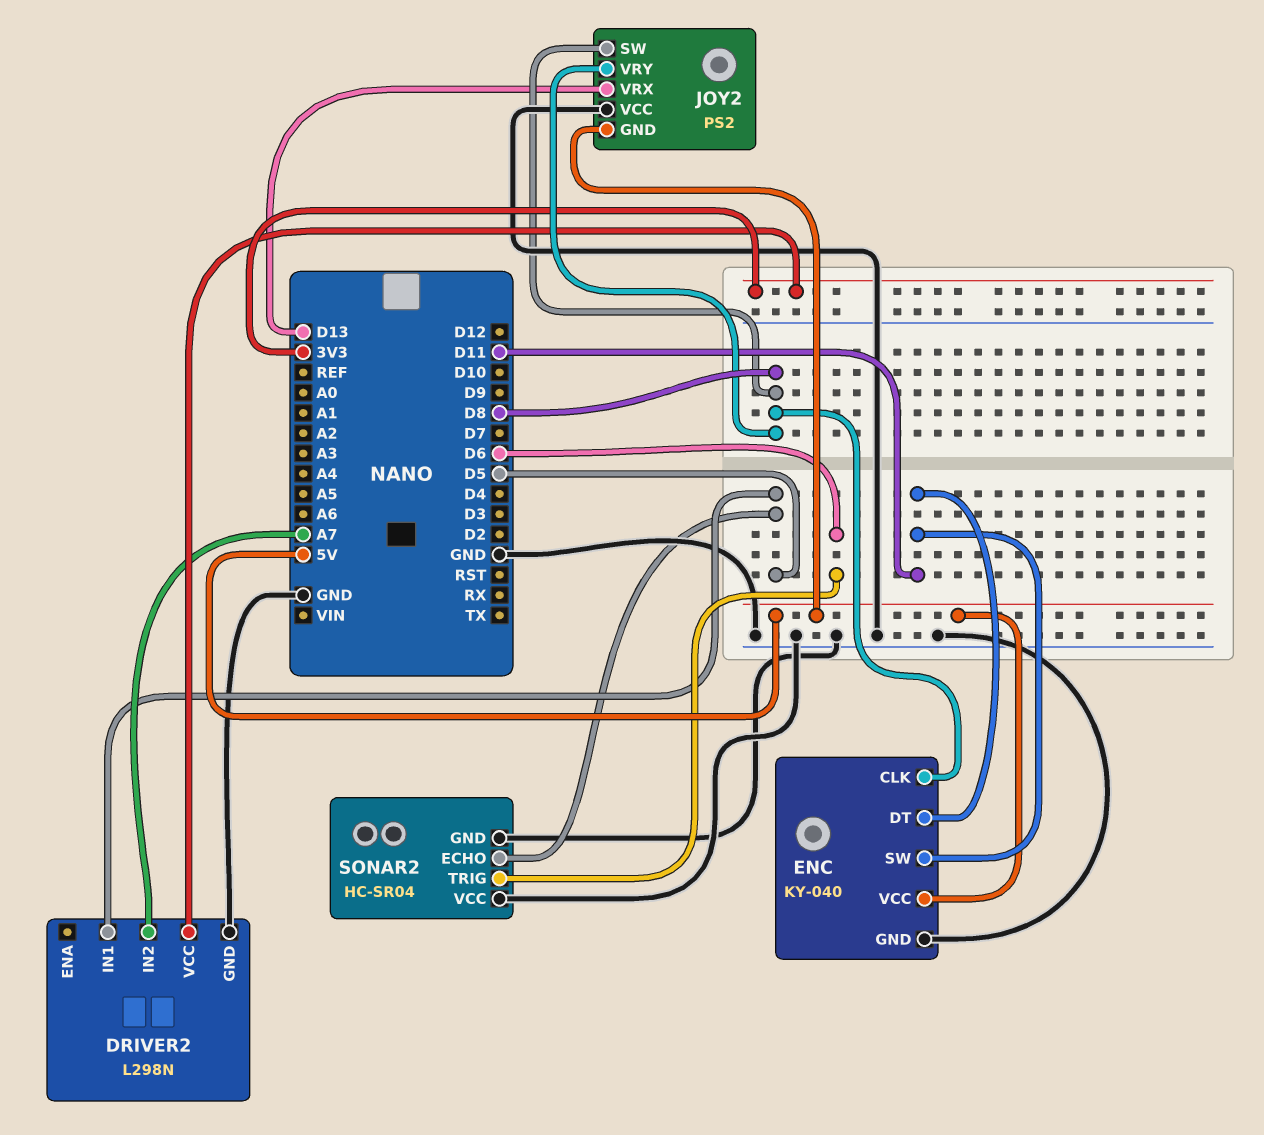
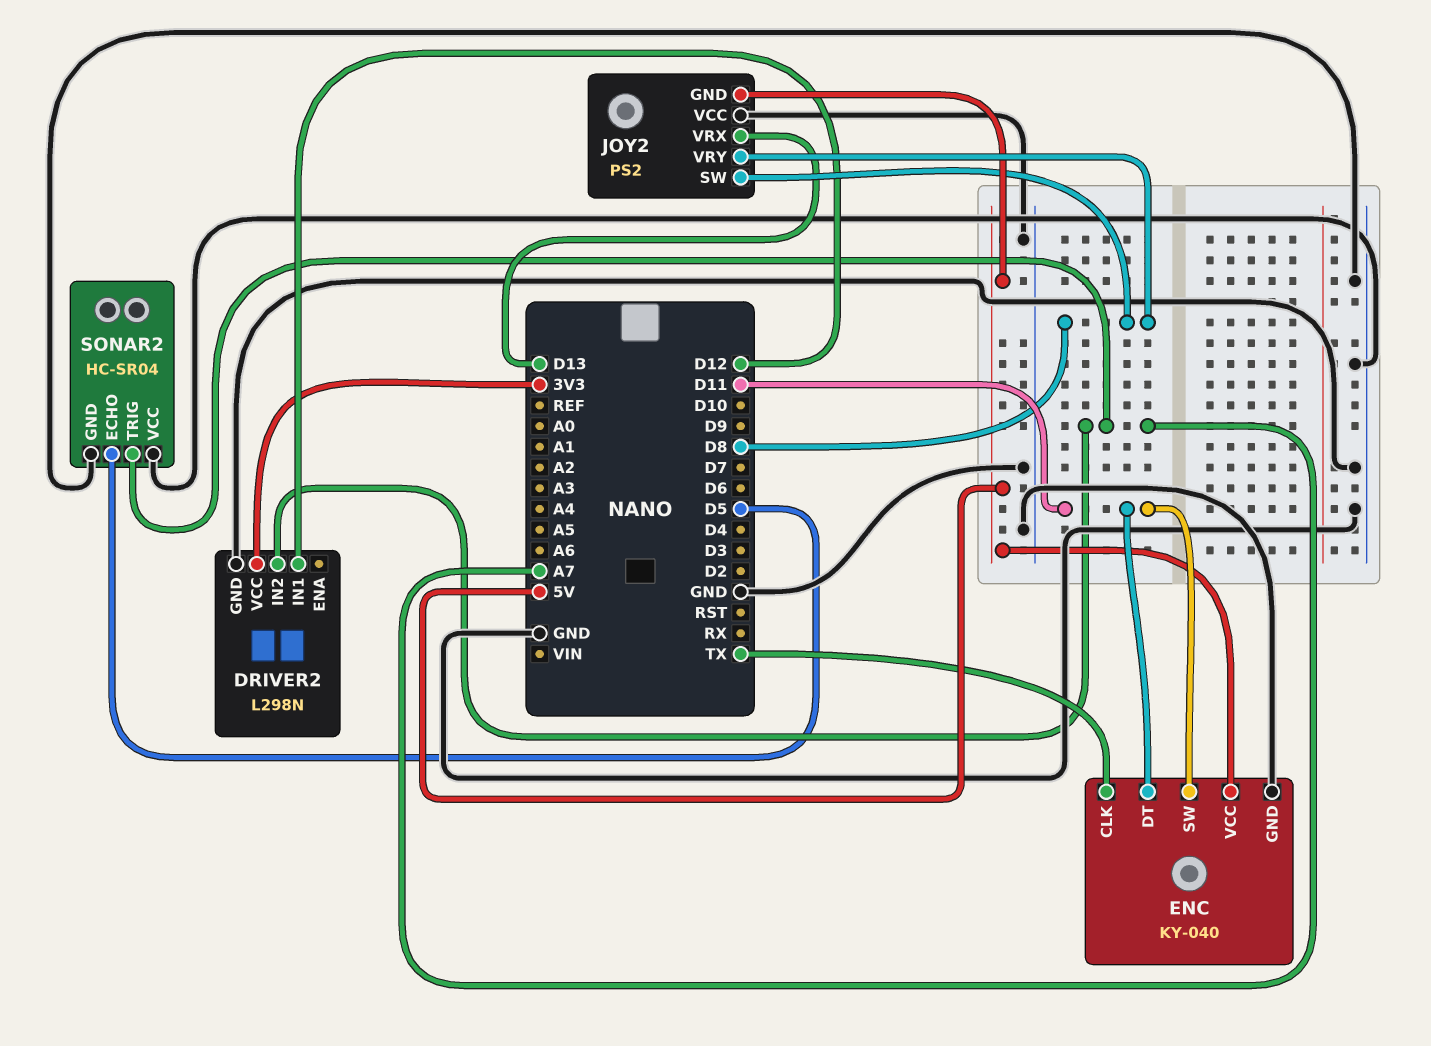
DRIVER2 pin IN1: D5 -> D12
ENC pin CLK: D8 -> TX
SONAR2 pin TRIG: D6 -> A7

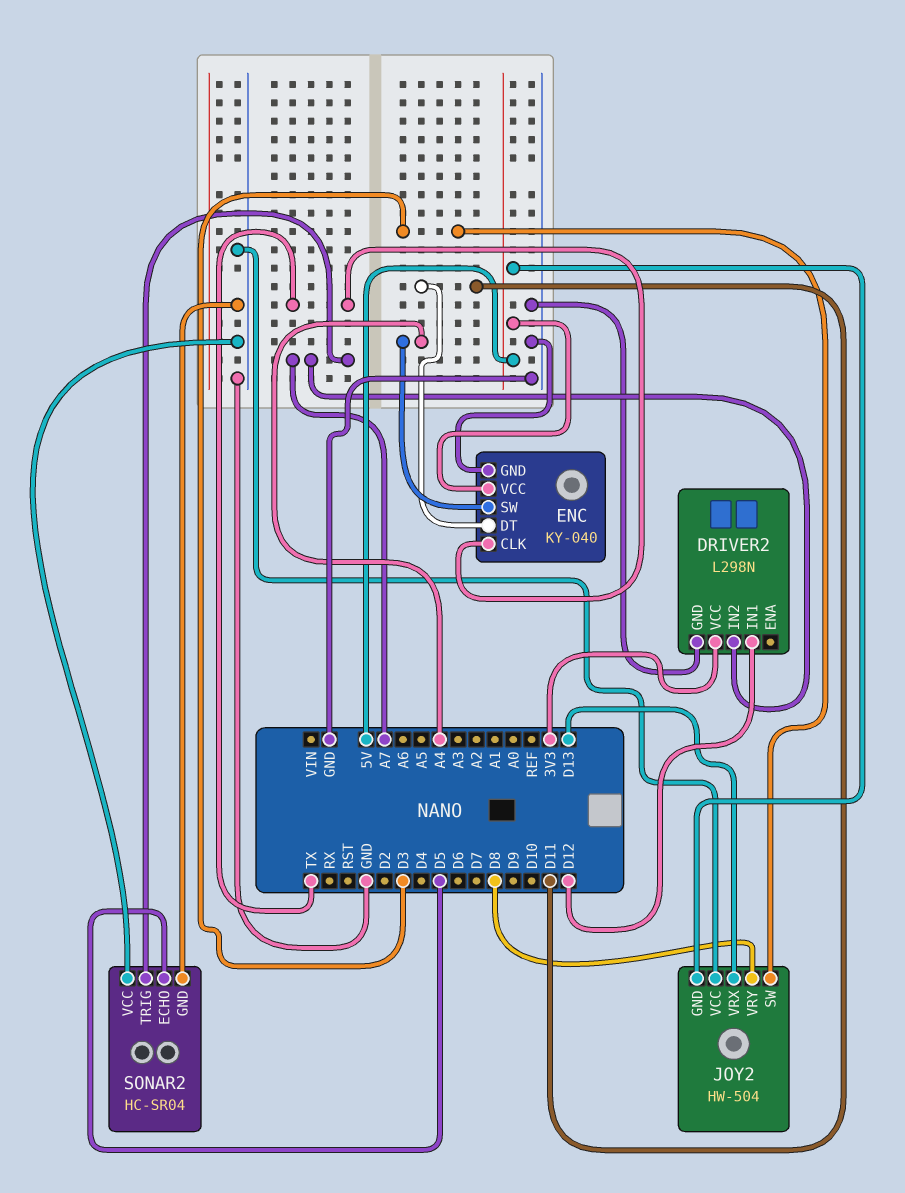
ENC pin SW: D11 -> A4
JOY2: PS2 -> HW-504
JOY2 pin SW: D8 -> D3

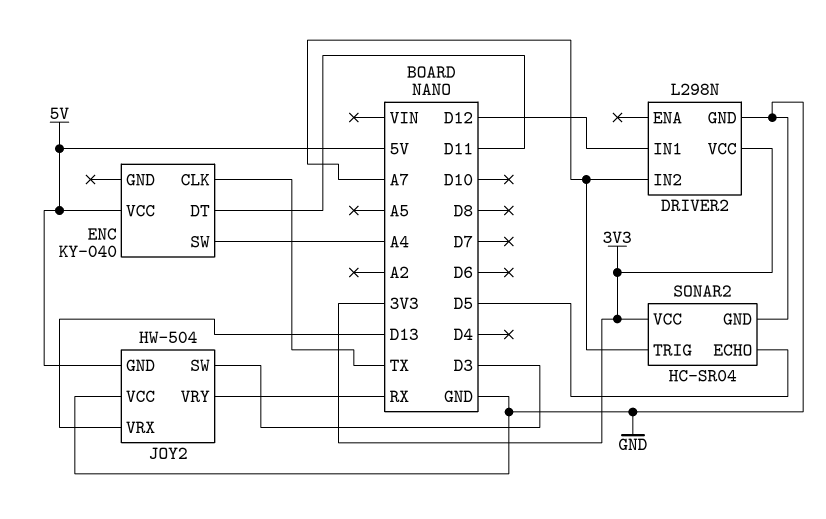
ENC pin GND: GND -> none
JOY2 pin VRY: D8 -> RX
SONAR2 pin VCC: GND -> 3V3

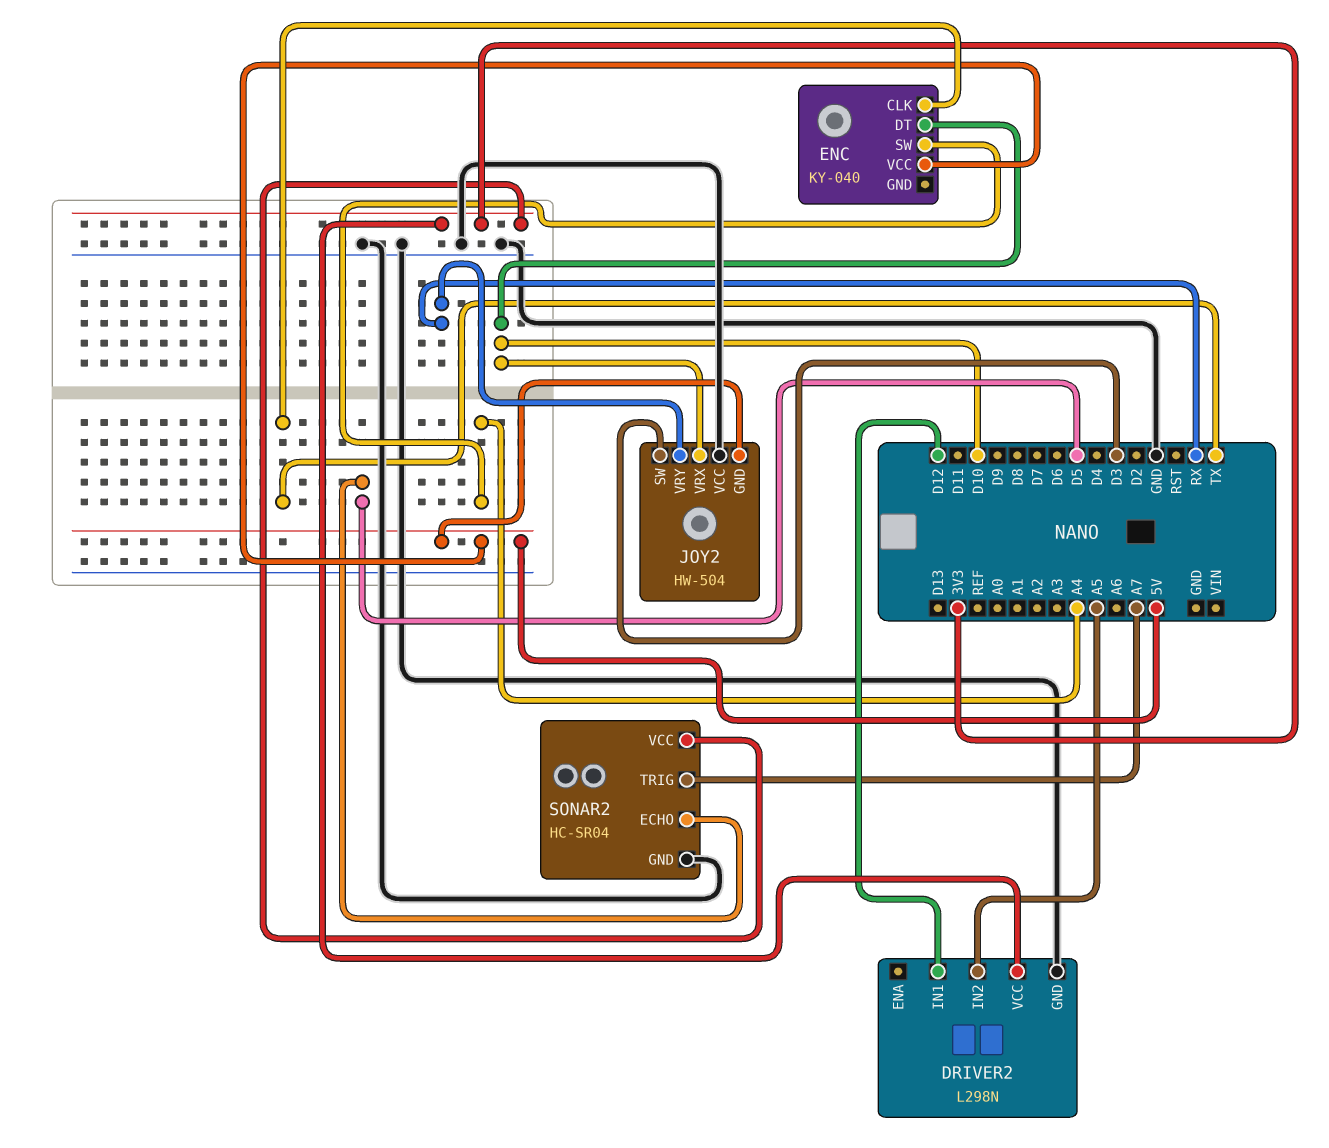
DRIVER2 pin IN2: A7 -> A5
ENC pin DT: D11 -> D10
JOY2 pin VRX: D13 -> D10

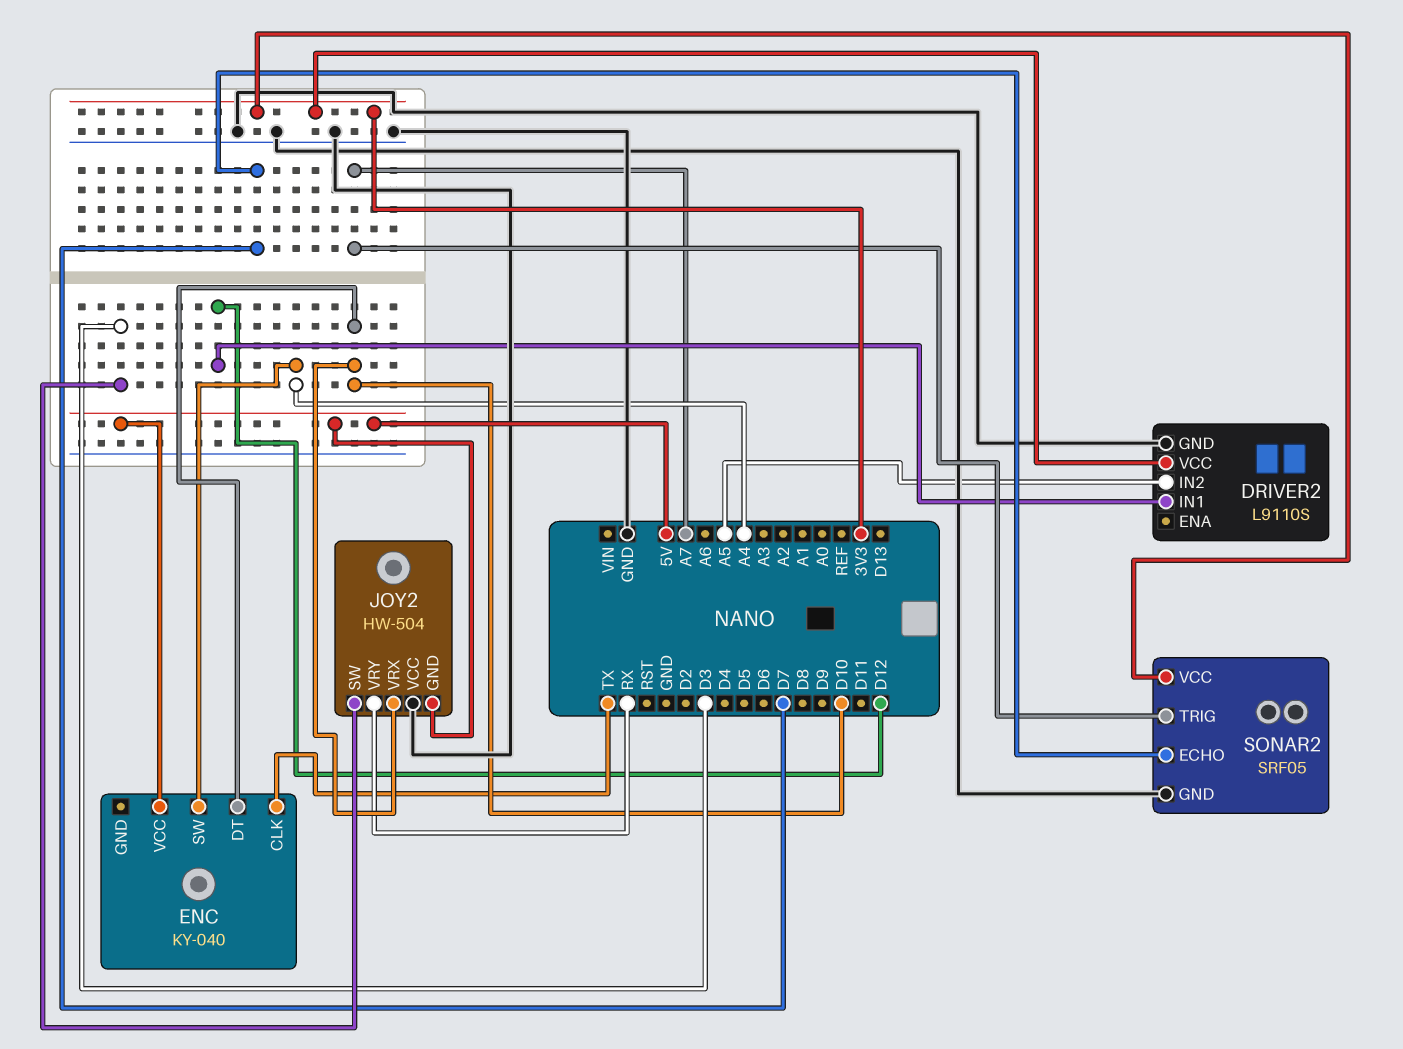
DRIVER2: L298N -> L9110S
SONAR2: HC-SR04 -> SRF05
SONAR2 pin ECHO: D5 -> D7

